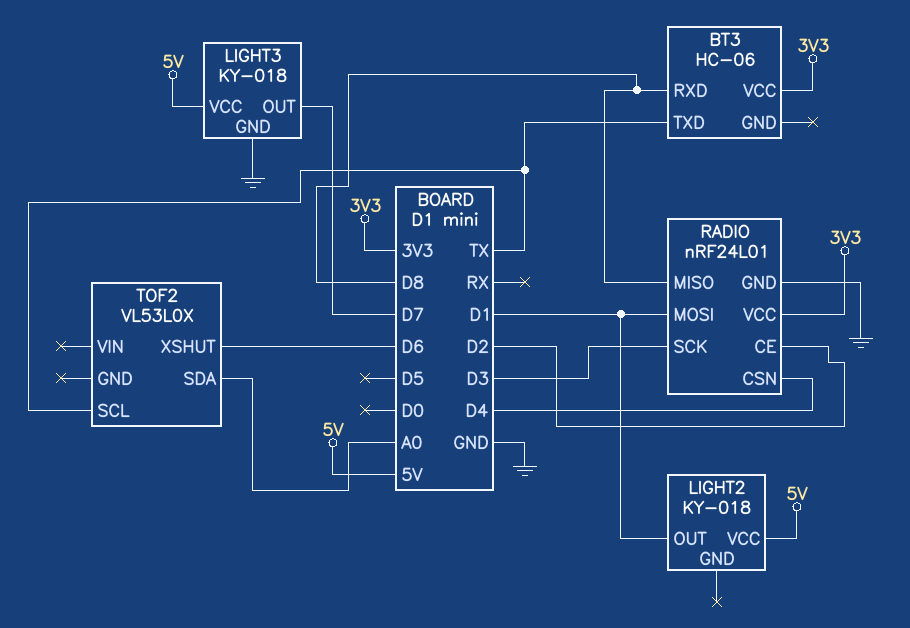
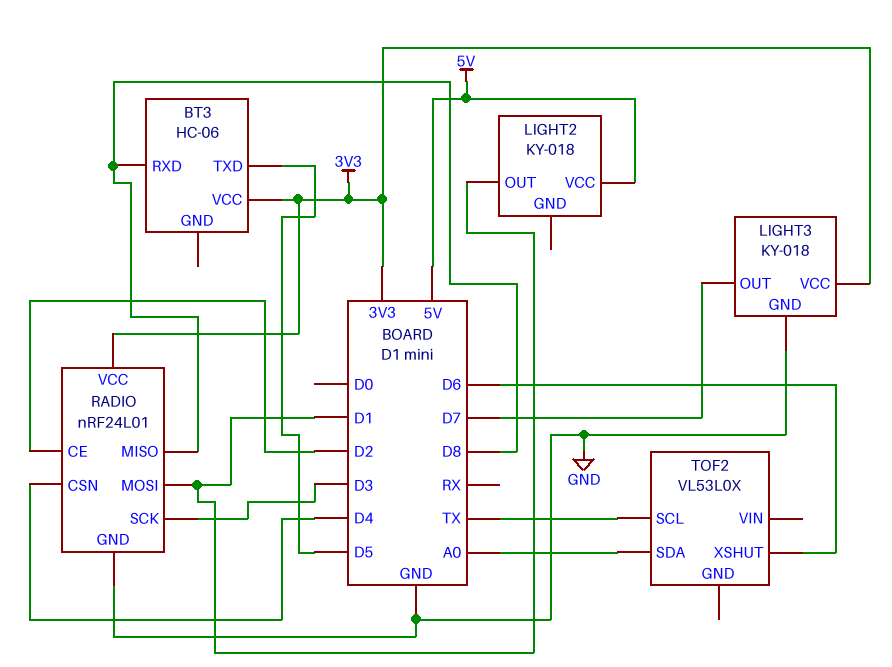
BT3 pin TXD: TX -> D5
LIGHT3 pin VCC: 5V -> 3V3

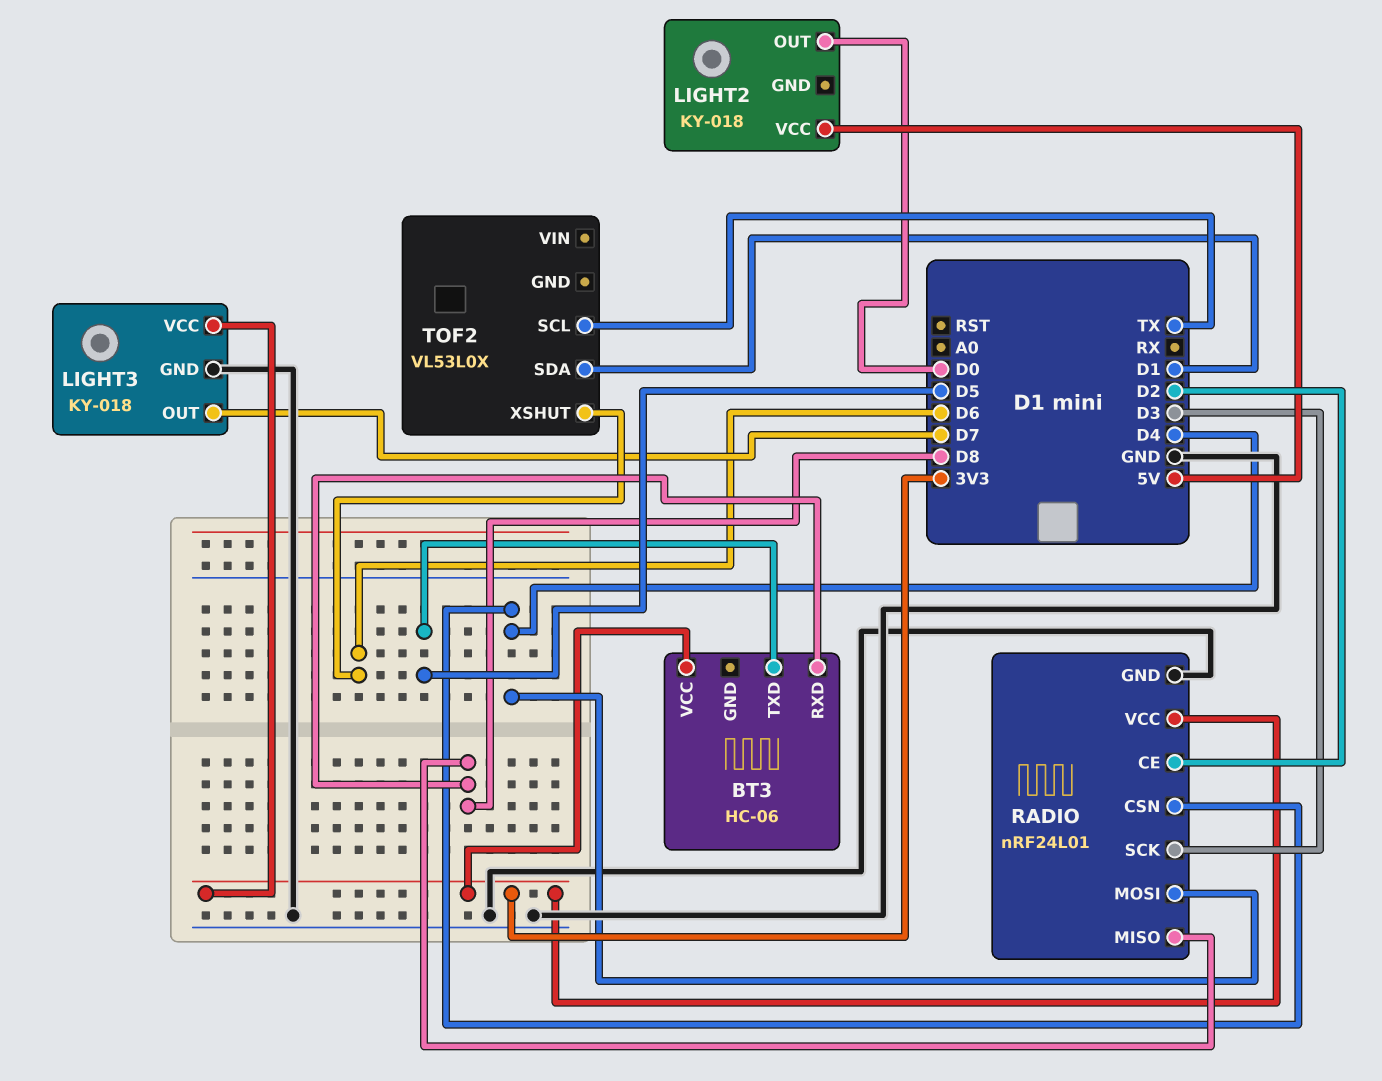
LIGHT2 pin OUT: D1 -> D0
RADIO pin MOSI: D1 -> D4
TOF2 pin SDA: A0 -> D1

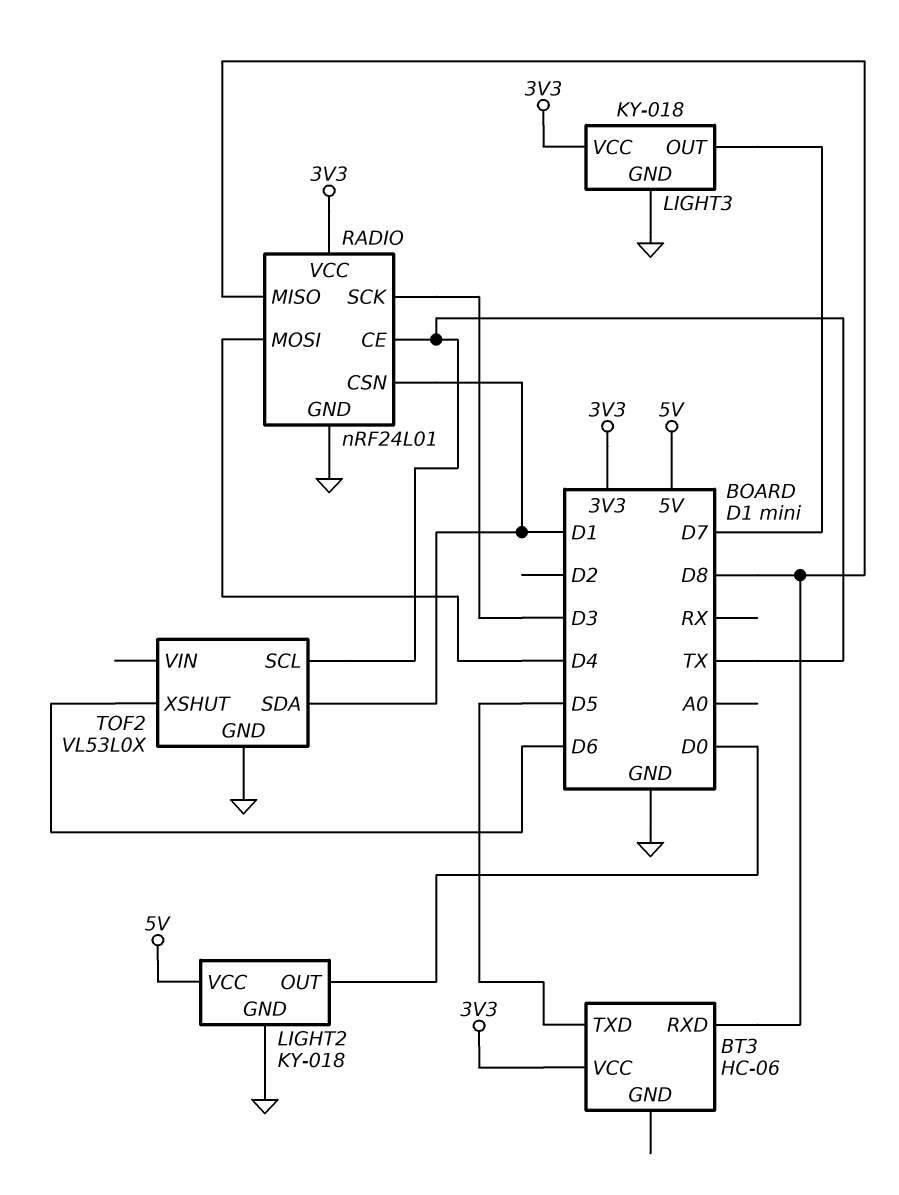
LIGHT2 pin GND: none -> GND
RADIO pin CE: D2 -> TX
RADIO pin CSN: D4 -> D1
TOF2 pin GND: none -> GND

